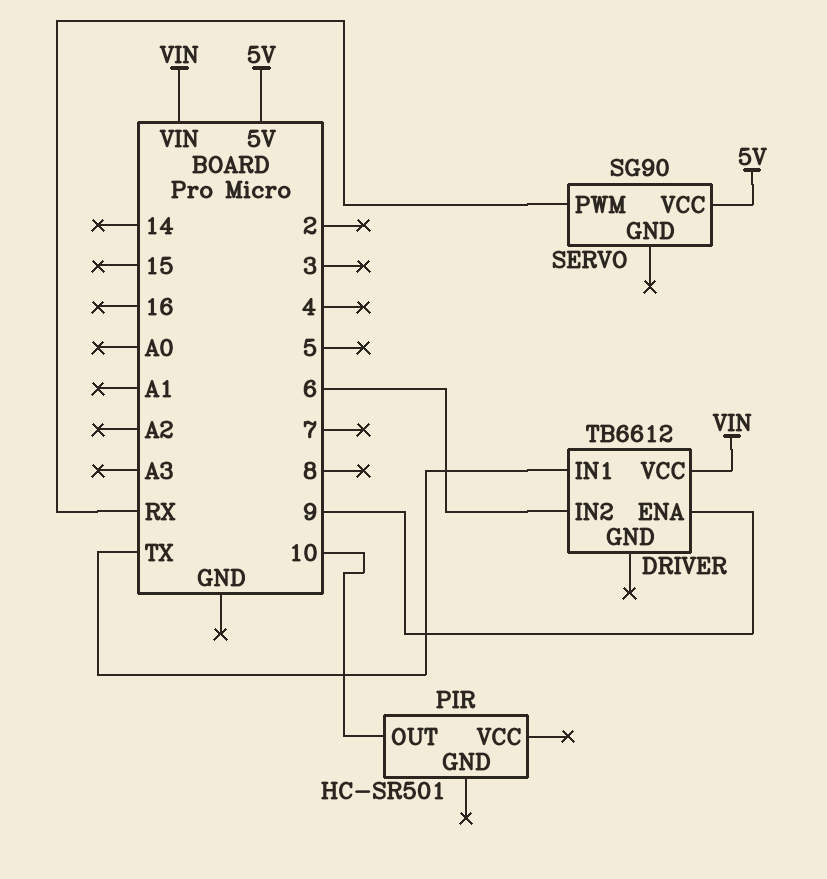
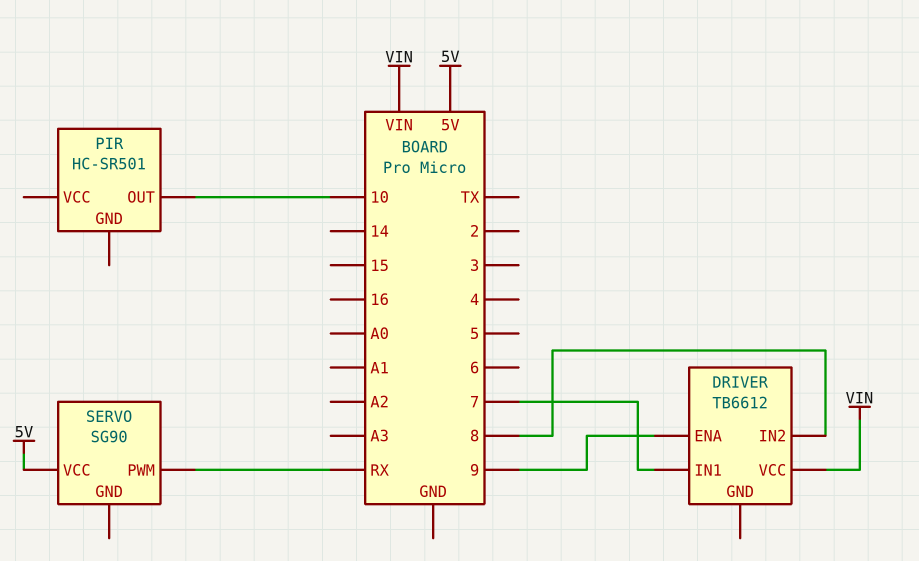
DRIVER pin IN1: TX -> 7
DRIVER pin IN2: 6 -> 8

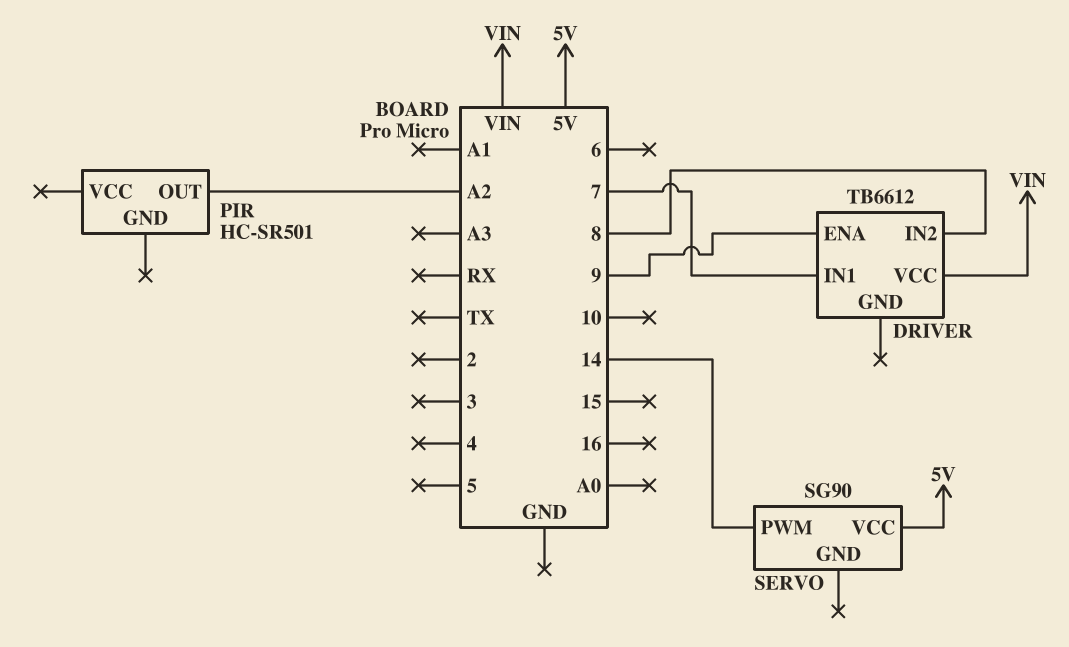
PIR pin OUT: 10 -> A2
SERVO pin PWM: RX -> 14

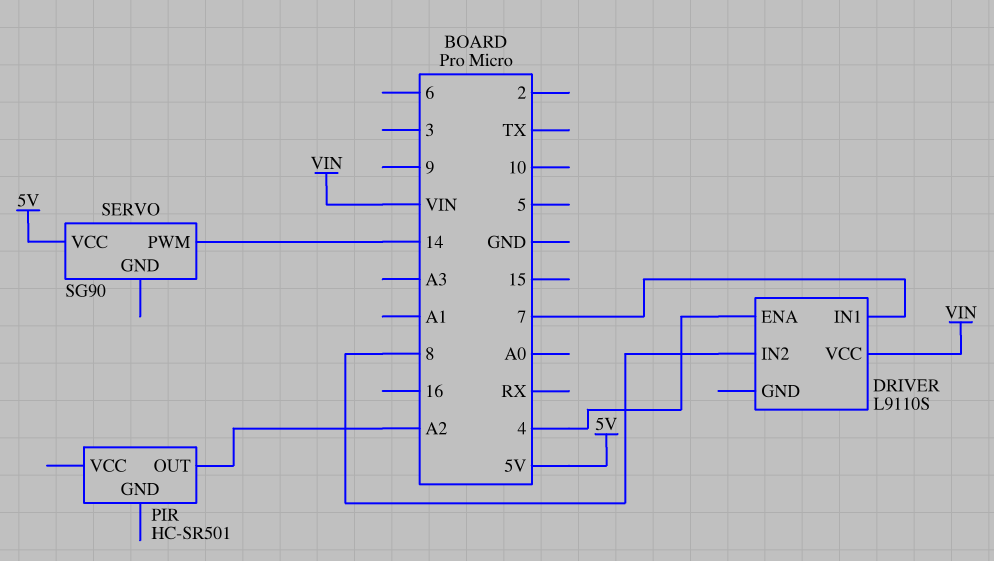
DRIVER: TB6612 -> L9110S
DRIVER pin ENA: 9 -> 4

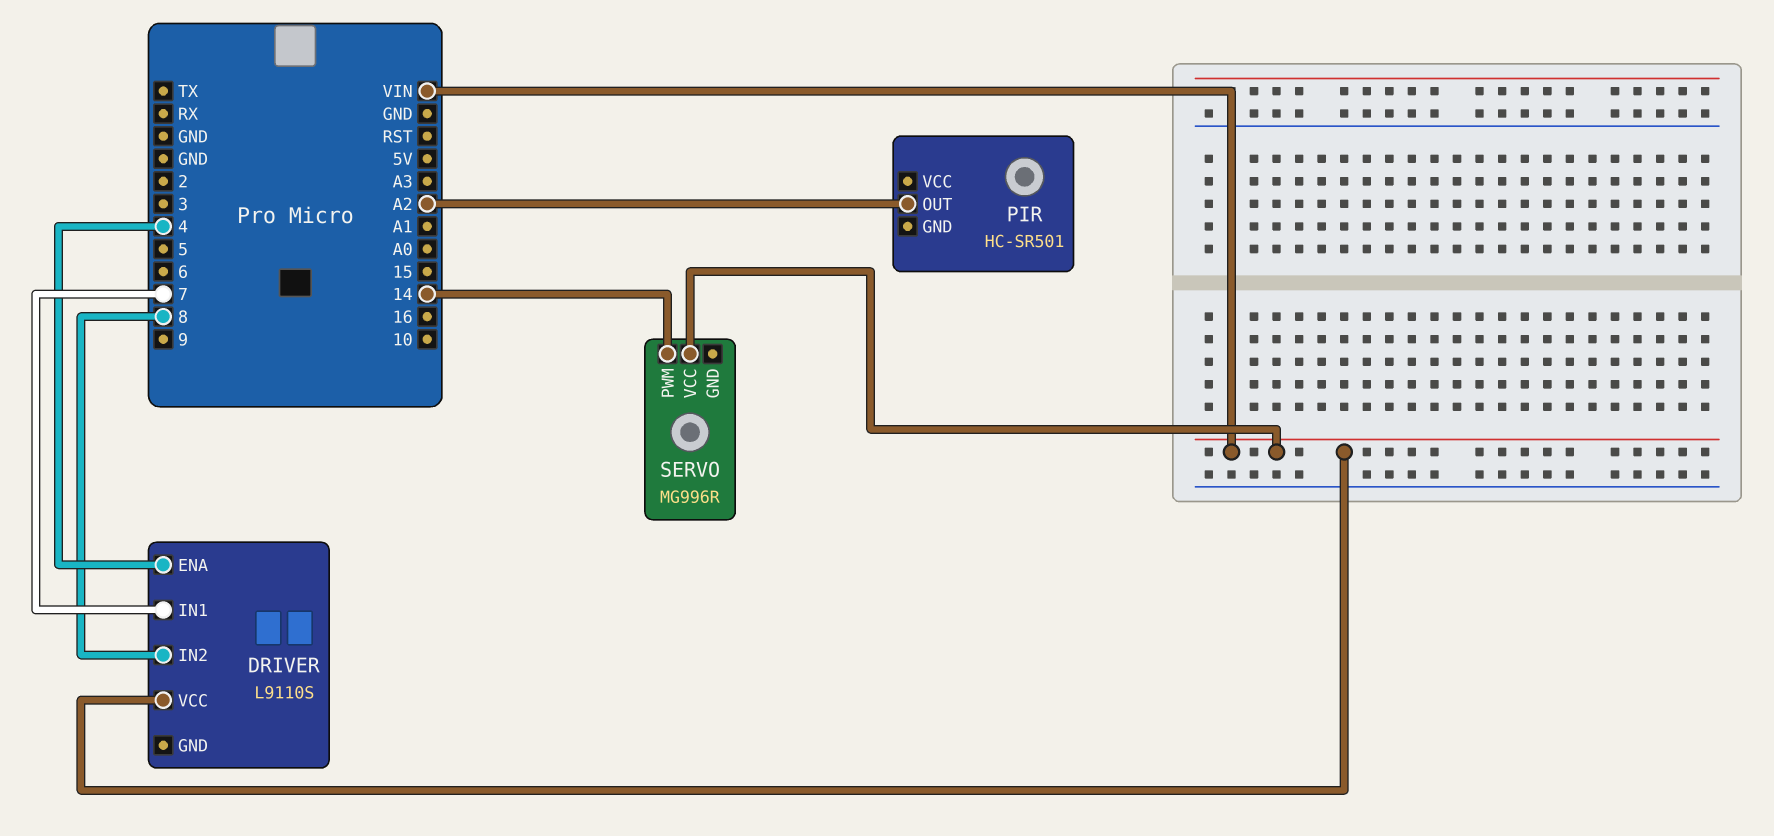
SERVO: SG90 -> MG996R
SERVO pin VCC: 5V -> VIN

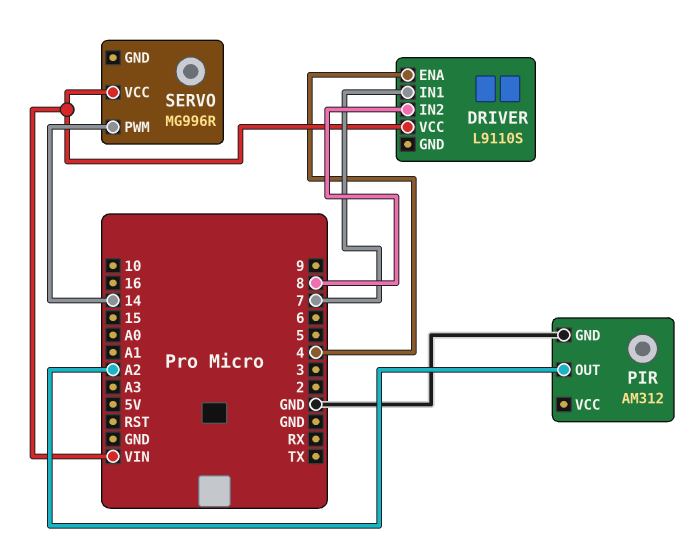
PIR: HC-SR501 -> AM312
PIR pin GND: none -> GND

